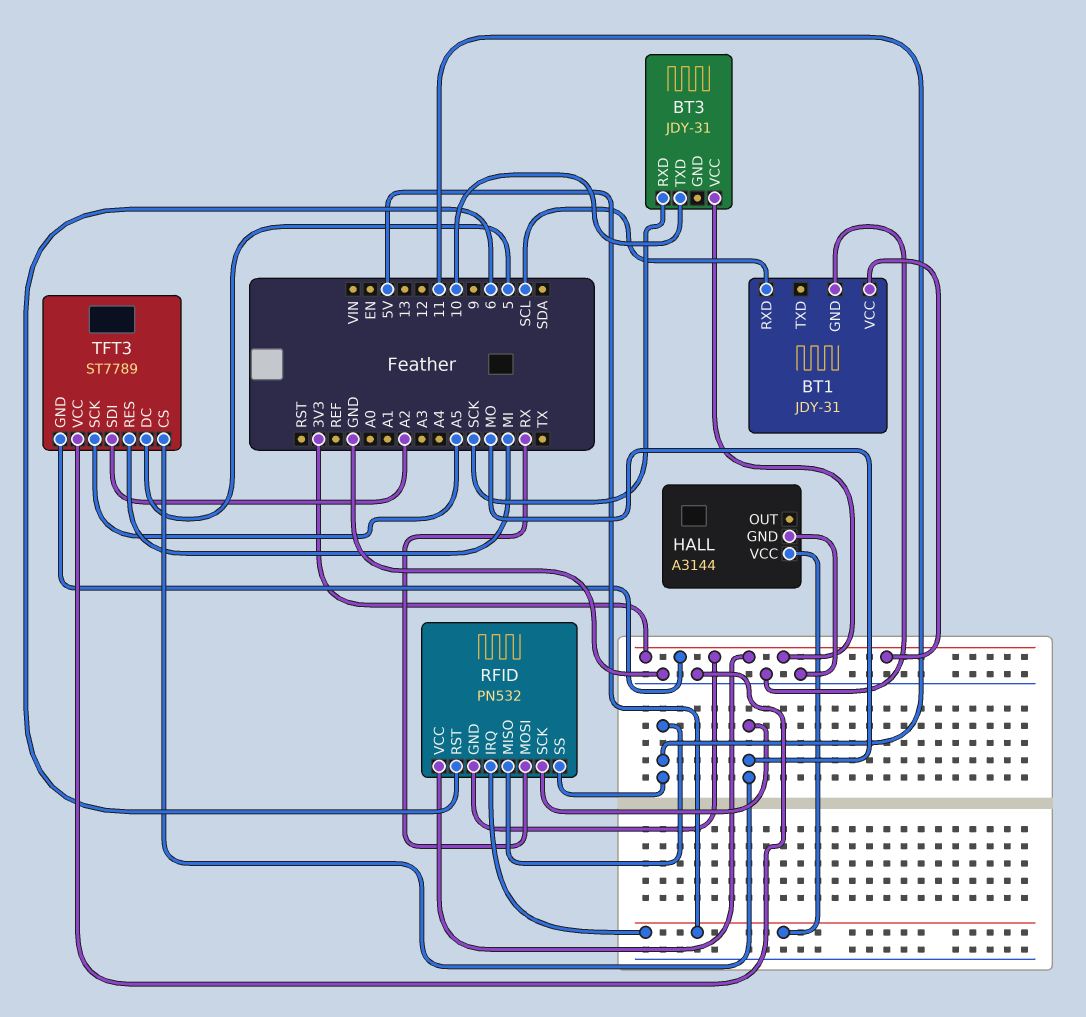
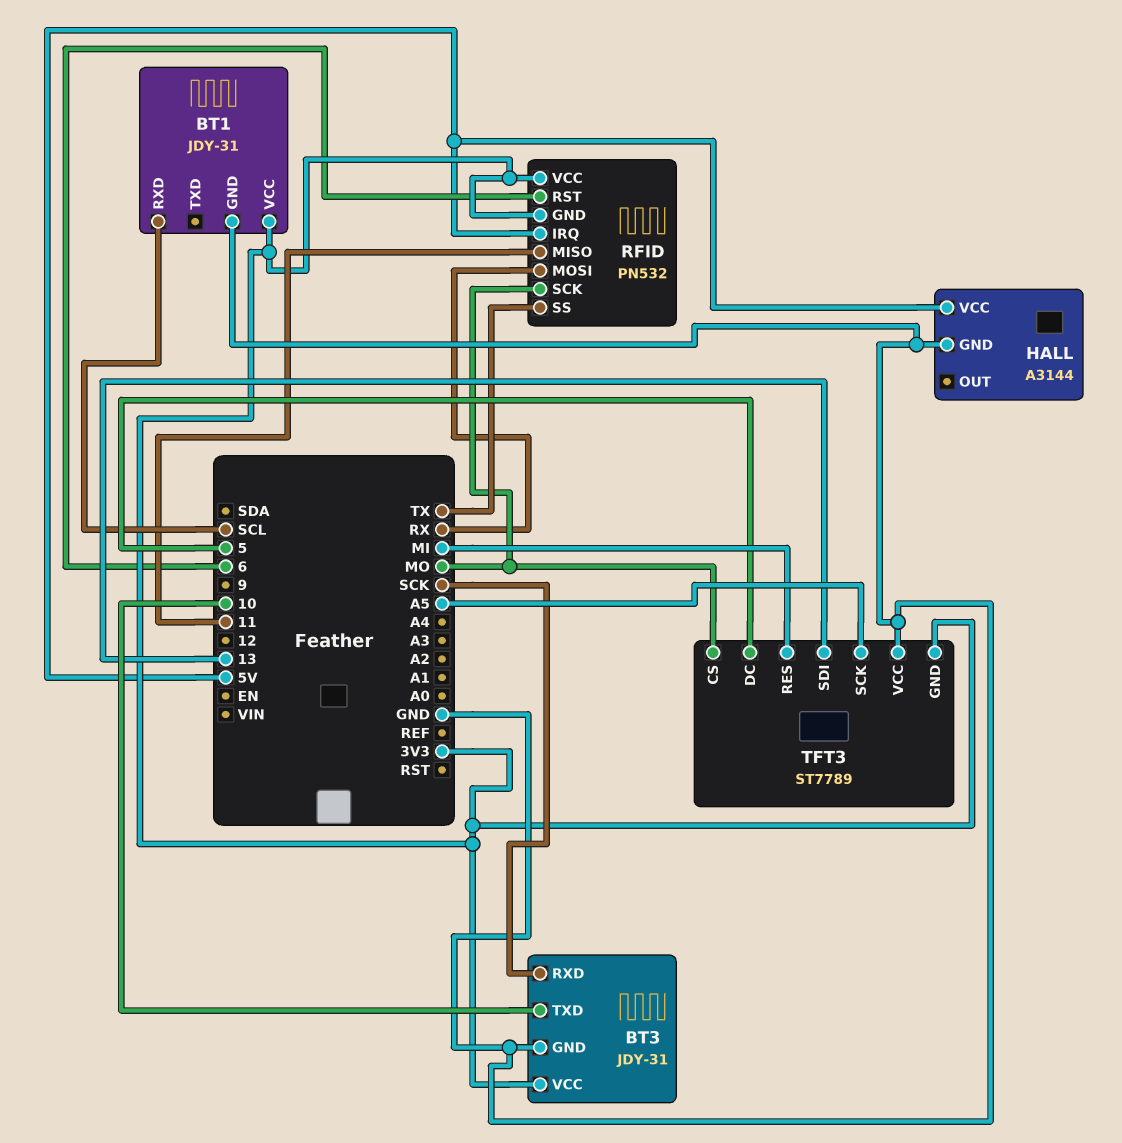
BT3 pin GND: none -> GND
RFID pin SS: 11 -> TX
TFT3 pin SDI: A2 -> 13

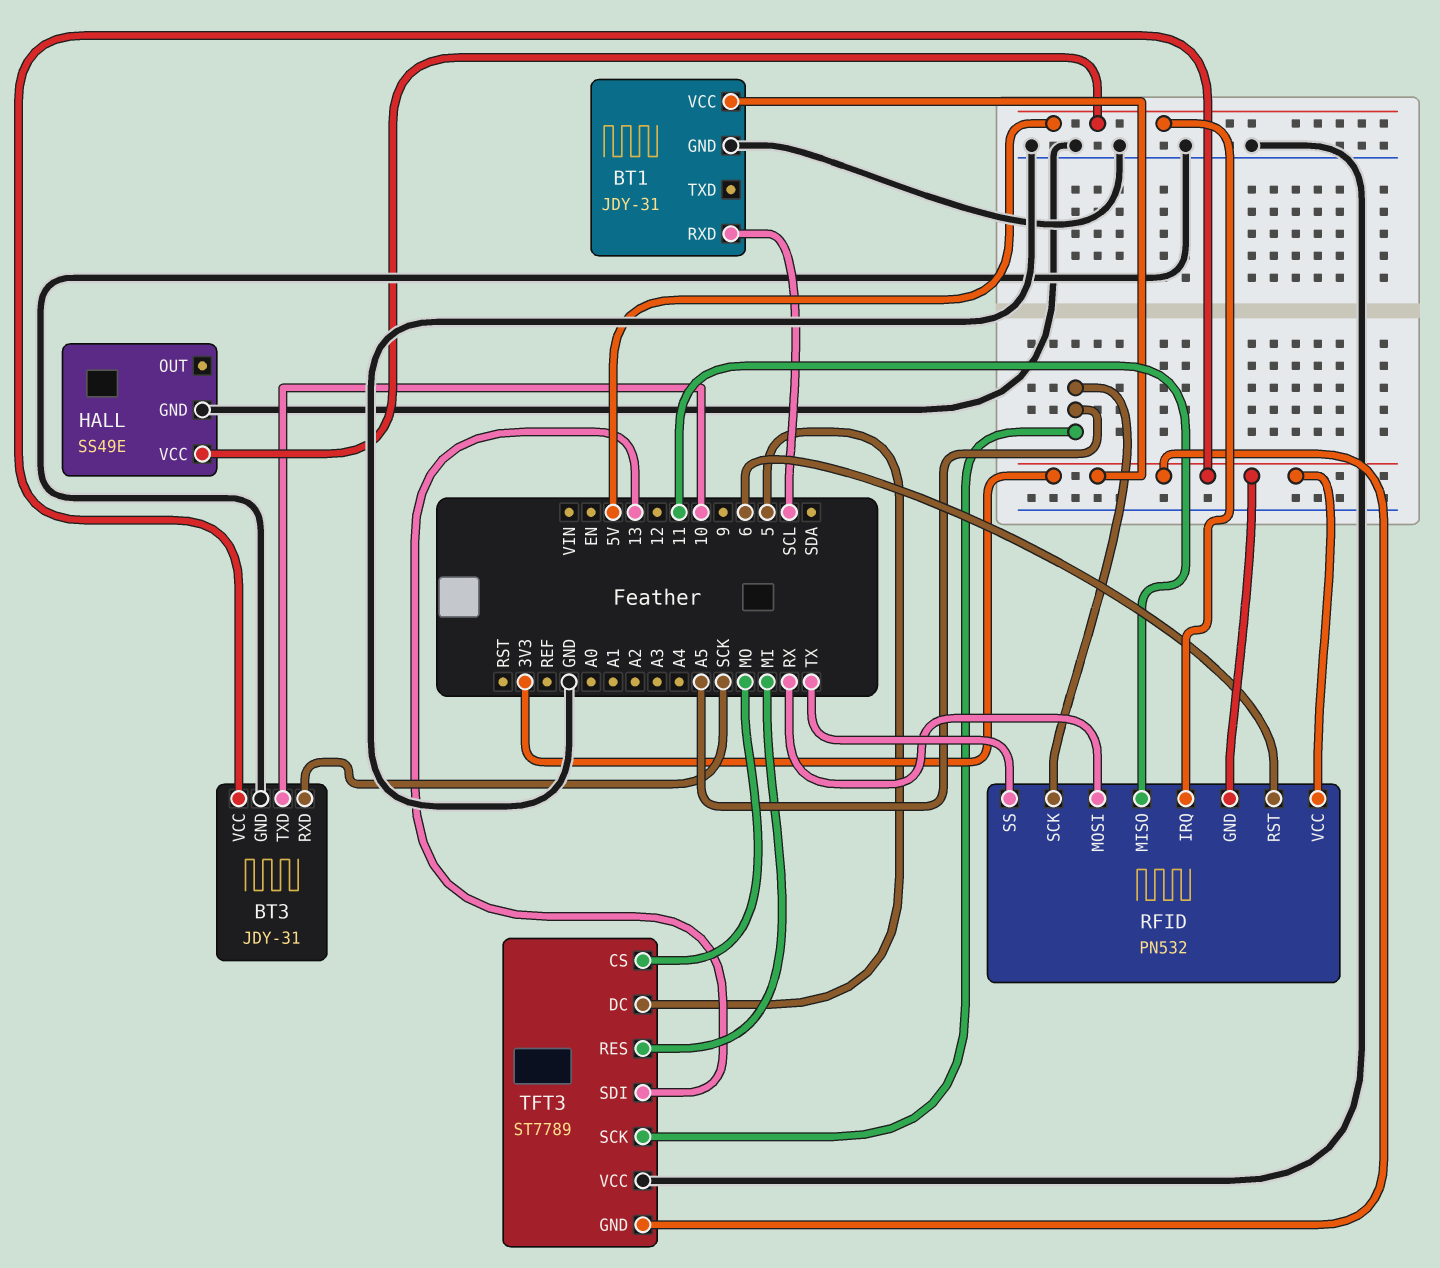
HALL: A3144 -> SS49E
RFID pin SCK: MO -> A5

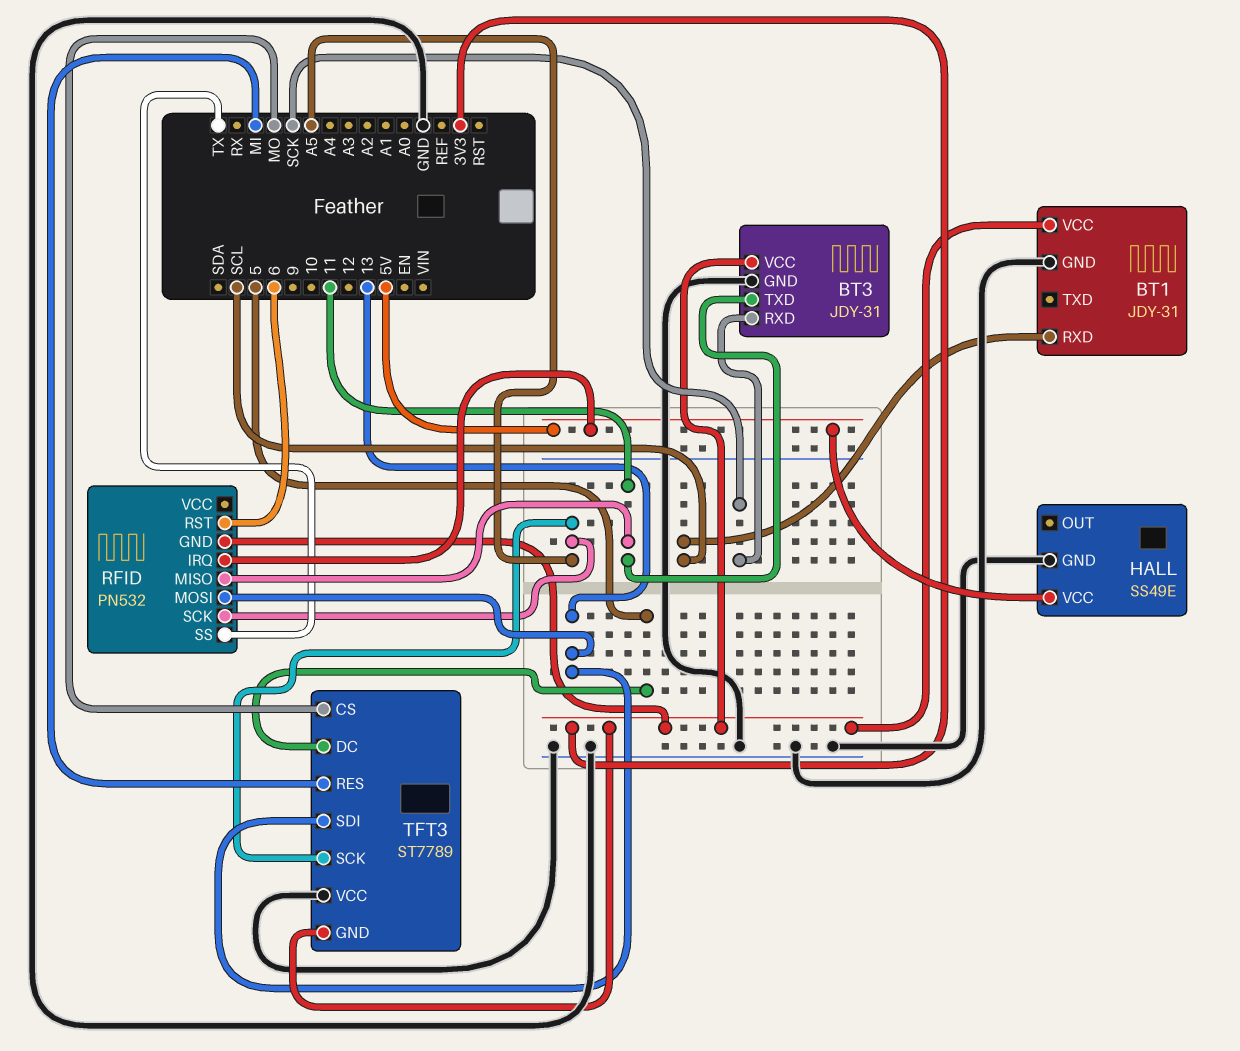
BT3 pin TXD: 10 -> 11
RFID pin MOSI: RX -> 13
RFID pin VCC: 3V3 -> none

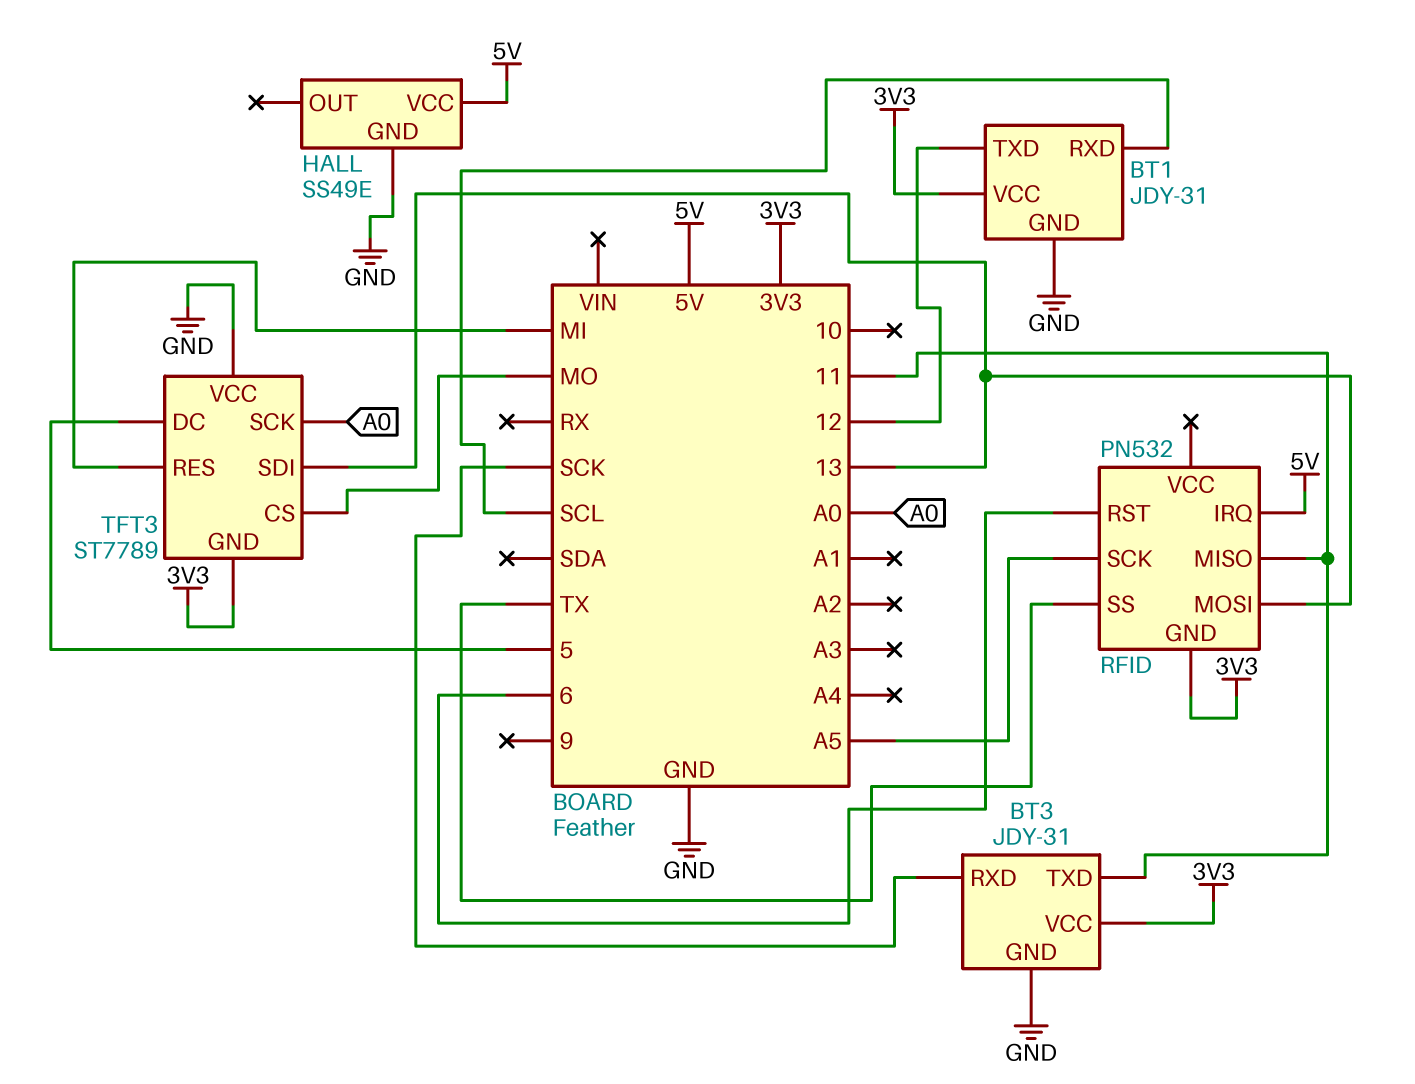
BT1 pin TXD: none -> 12
TFT3 pin SCK: A5 -> A0

